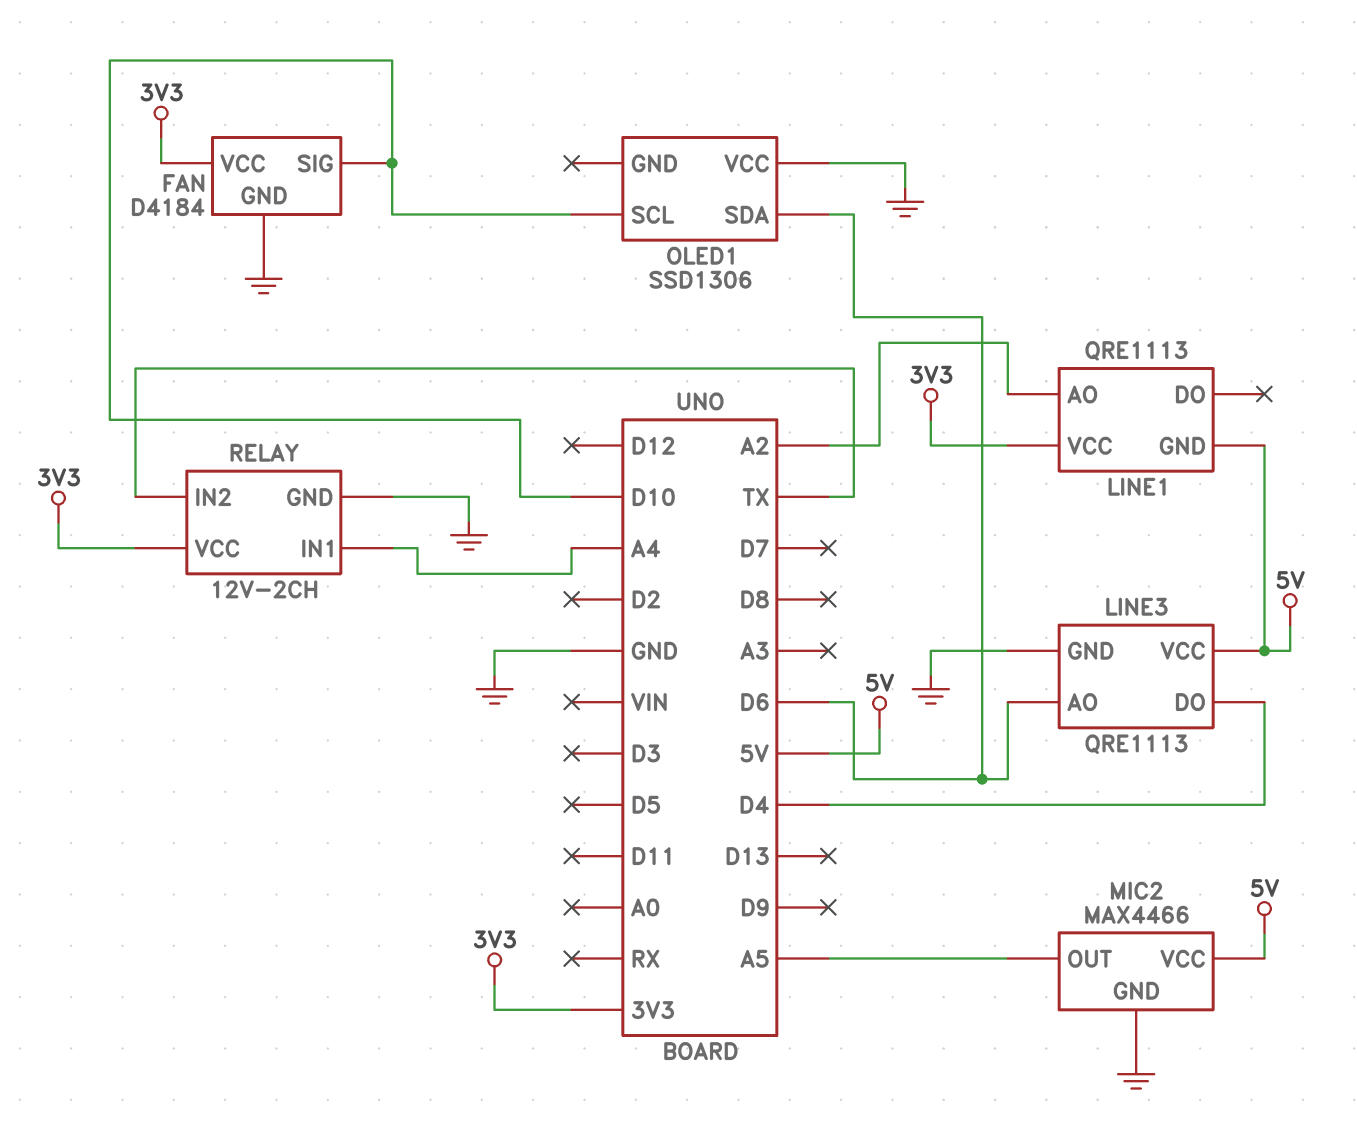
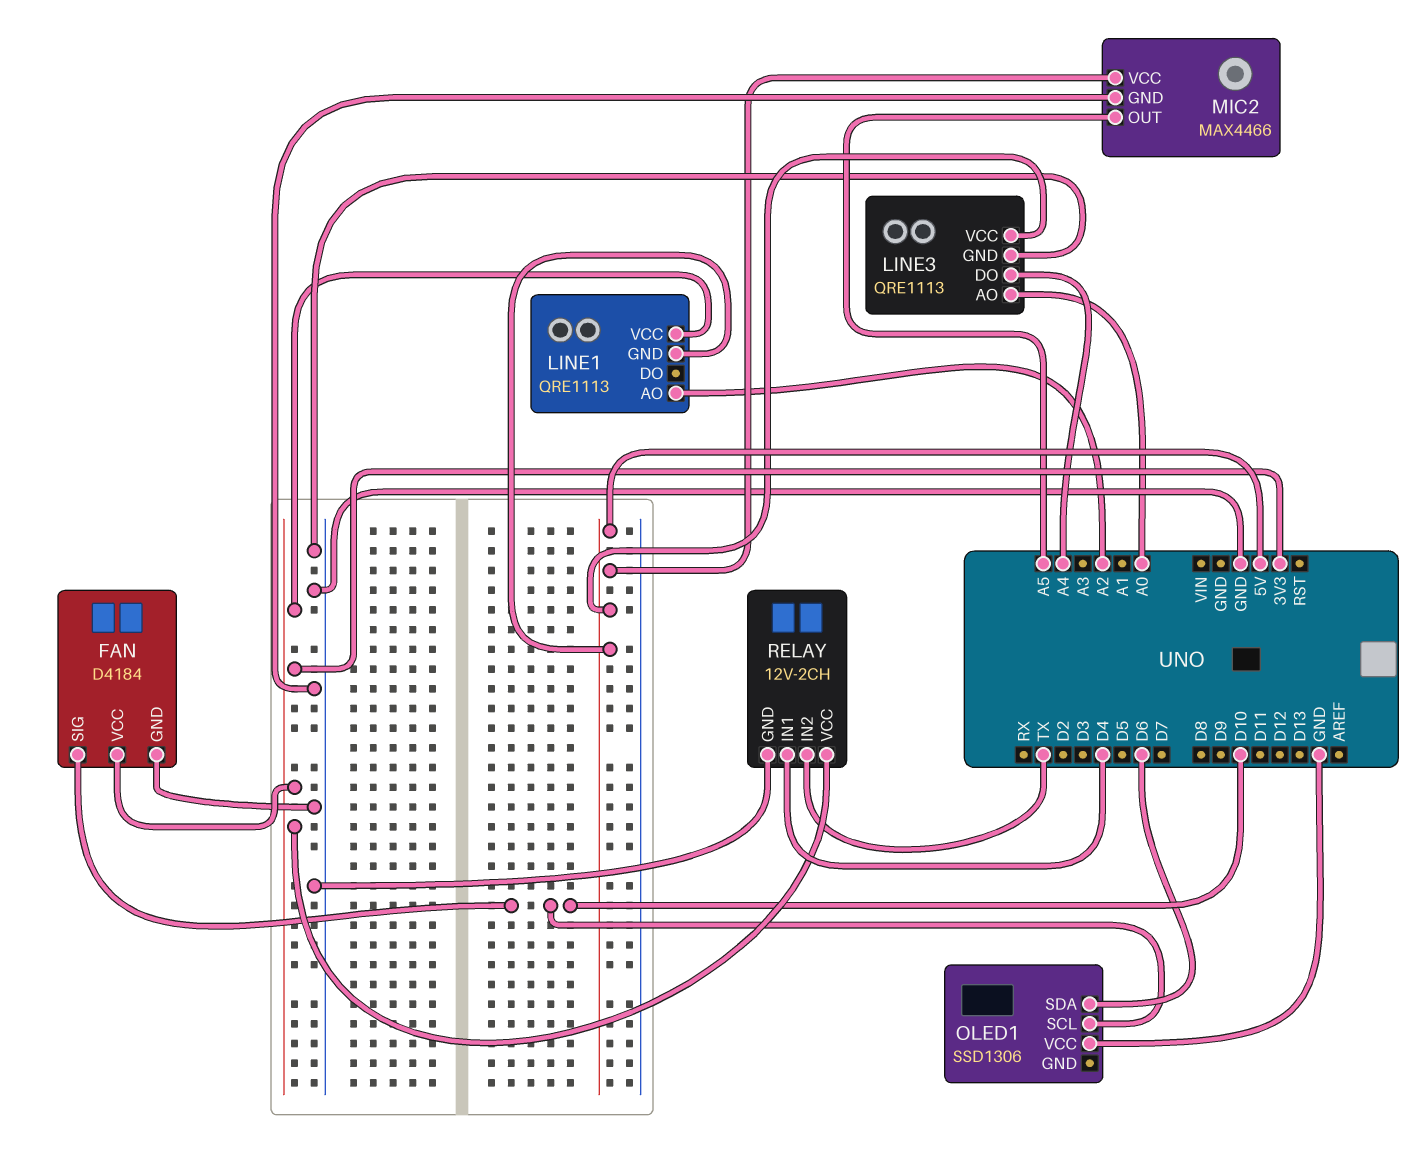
LINE3 pin AO: D6 -> A0
LINE3 pin DO: D4 -> A4
RELAY pin IN1: A4 -> D4

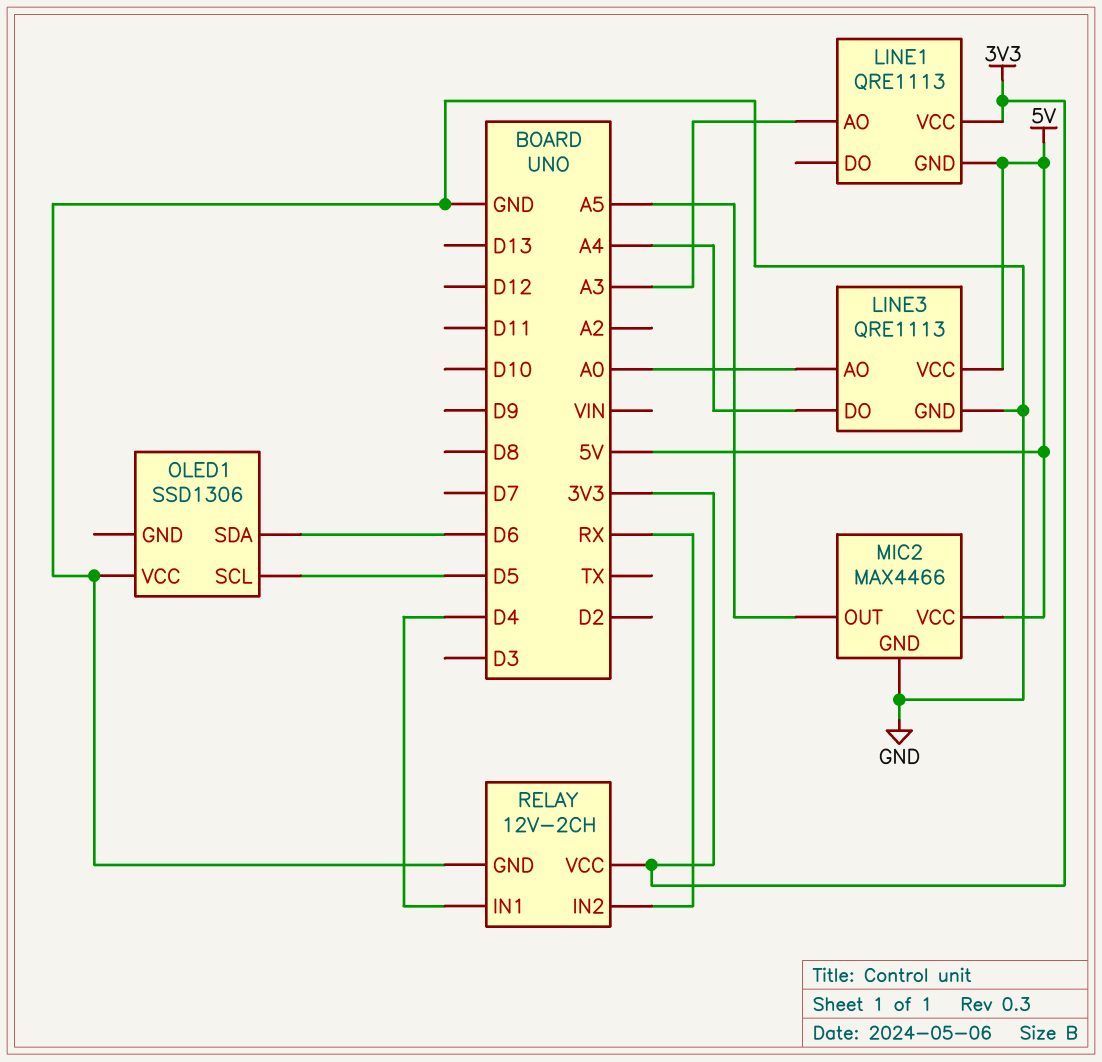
FAN: D4184 -> none
FAN pin GND: GND -> none
FAN pin SIG: D10 -> none
FAN pin VCC: 3V3 -> none
LINE1 pin AO: A2 -> A3
OLED1 pin SCL: D10 -> D5
RELAY pin IN2: TX -> RX

